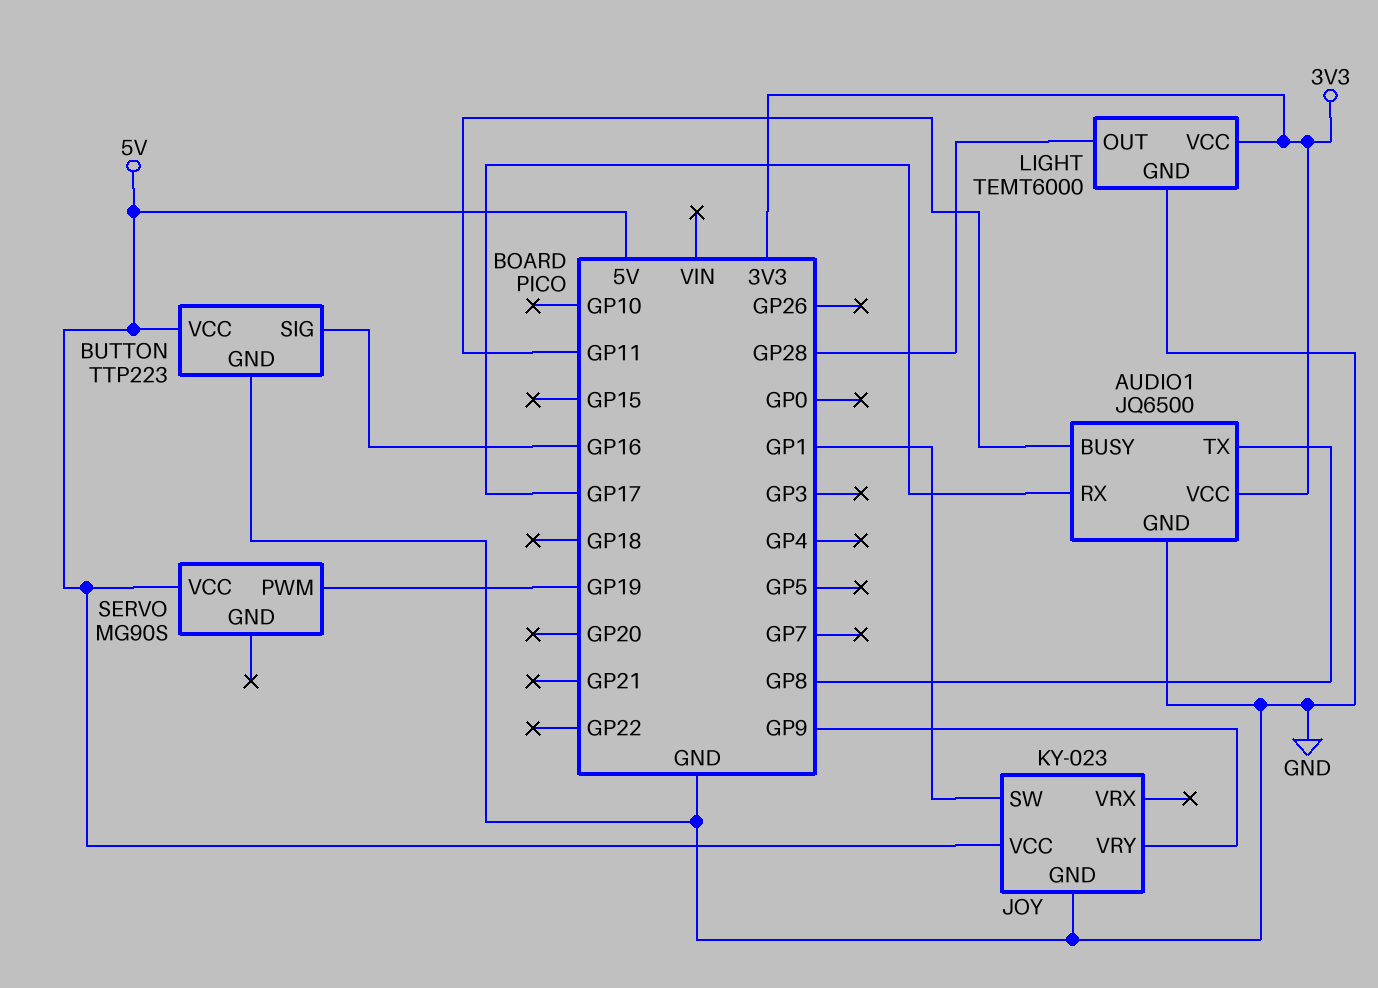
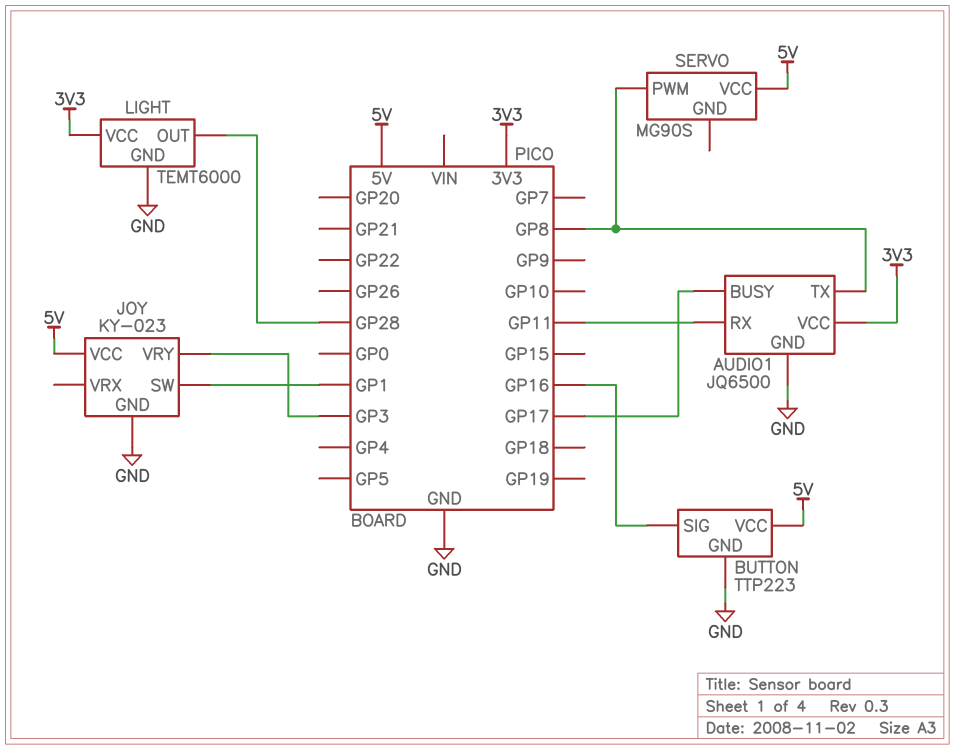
AUDIO1 pin BUSY: GP11 -> GP17
AUDIO1 pin RX: GP17 -> GP11
JOY pin VRY: GP9 -> GP3
SERVO pin PWM: GP19 -> GP8

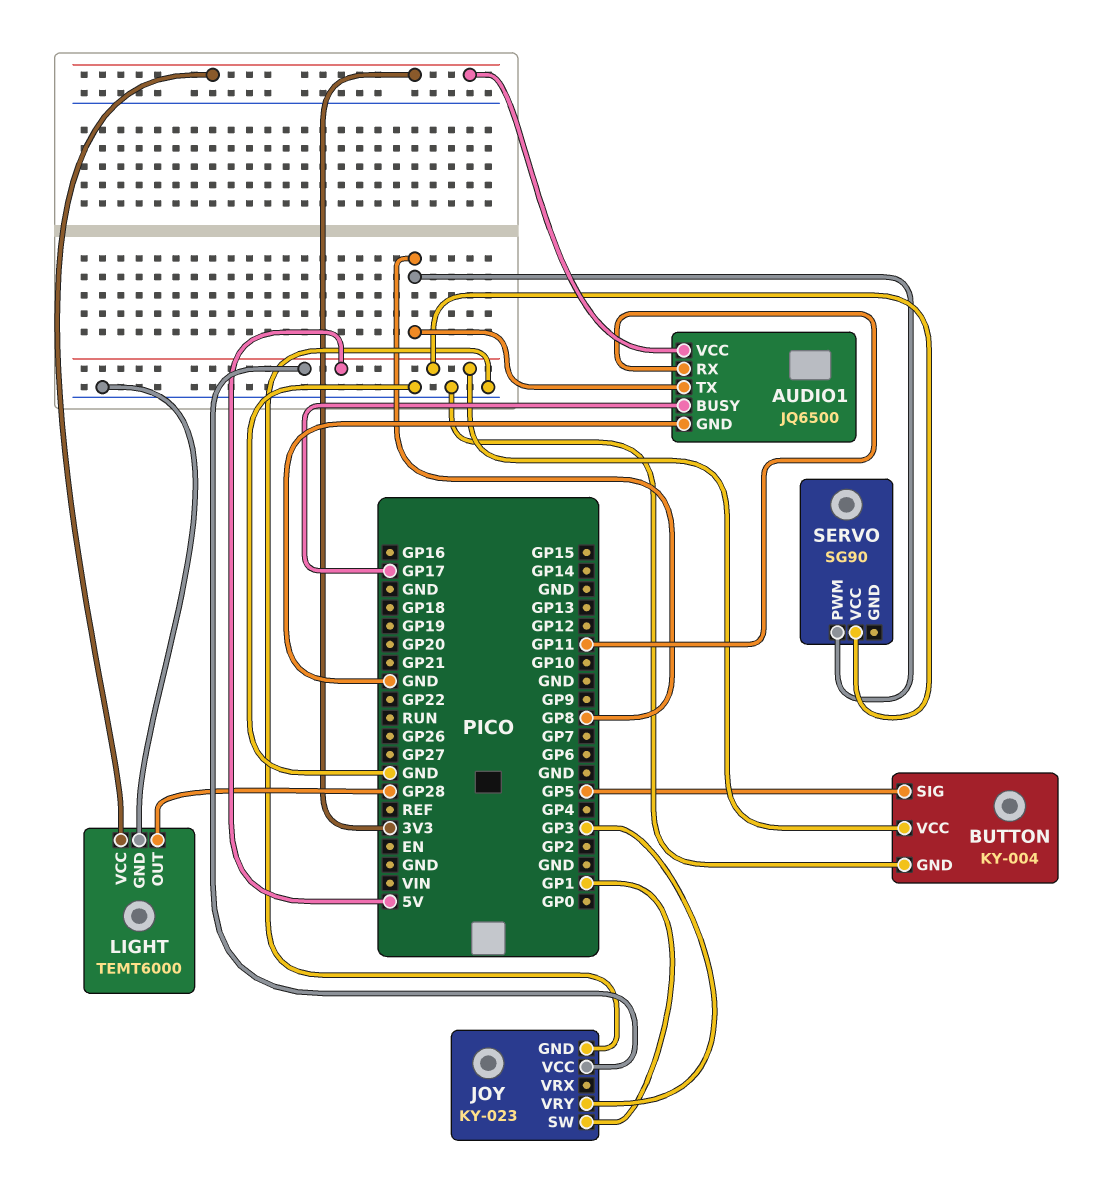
BUTTON: TTP223 -> KY-004
BUTTON pin SIG: GP16 -> GP5
SERVO: MG90S -> SG90

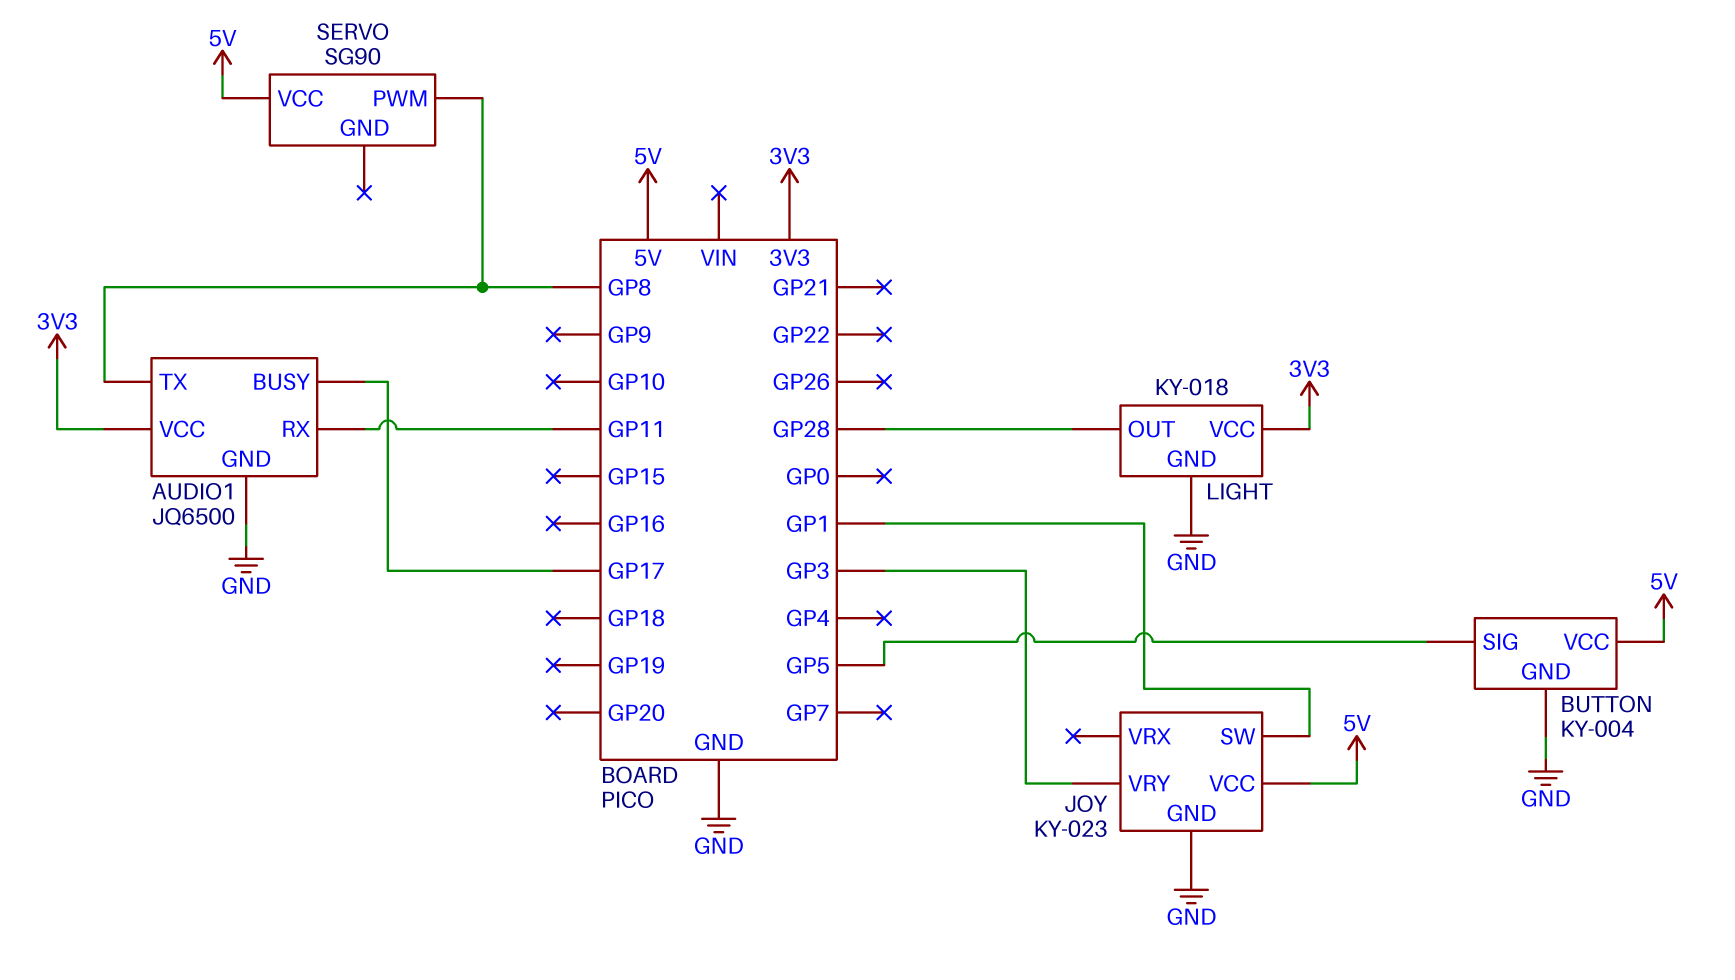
LIGHT: TEMT6000 -> KY-018

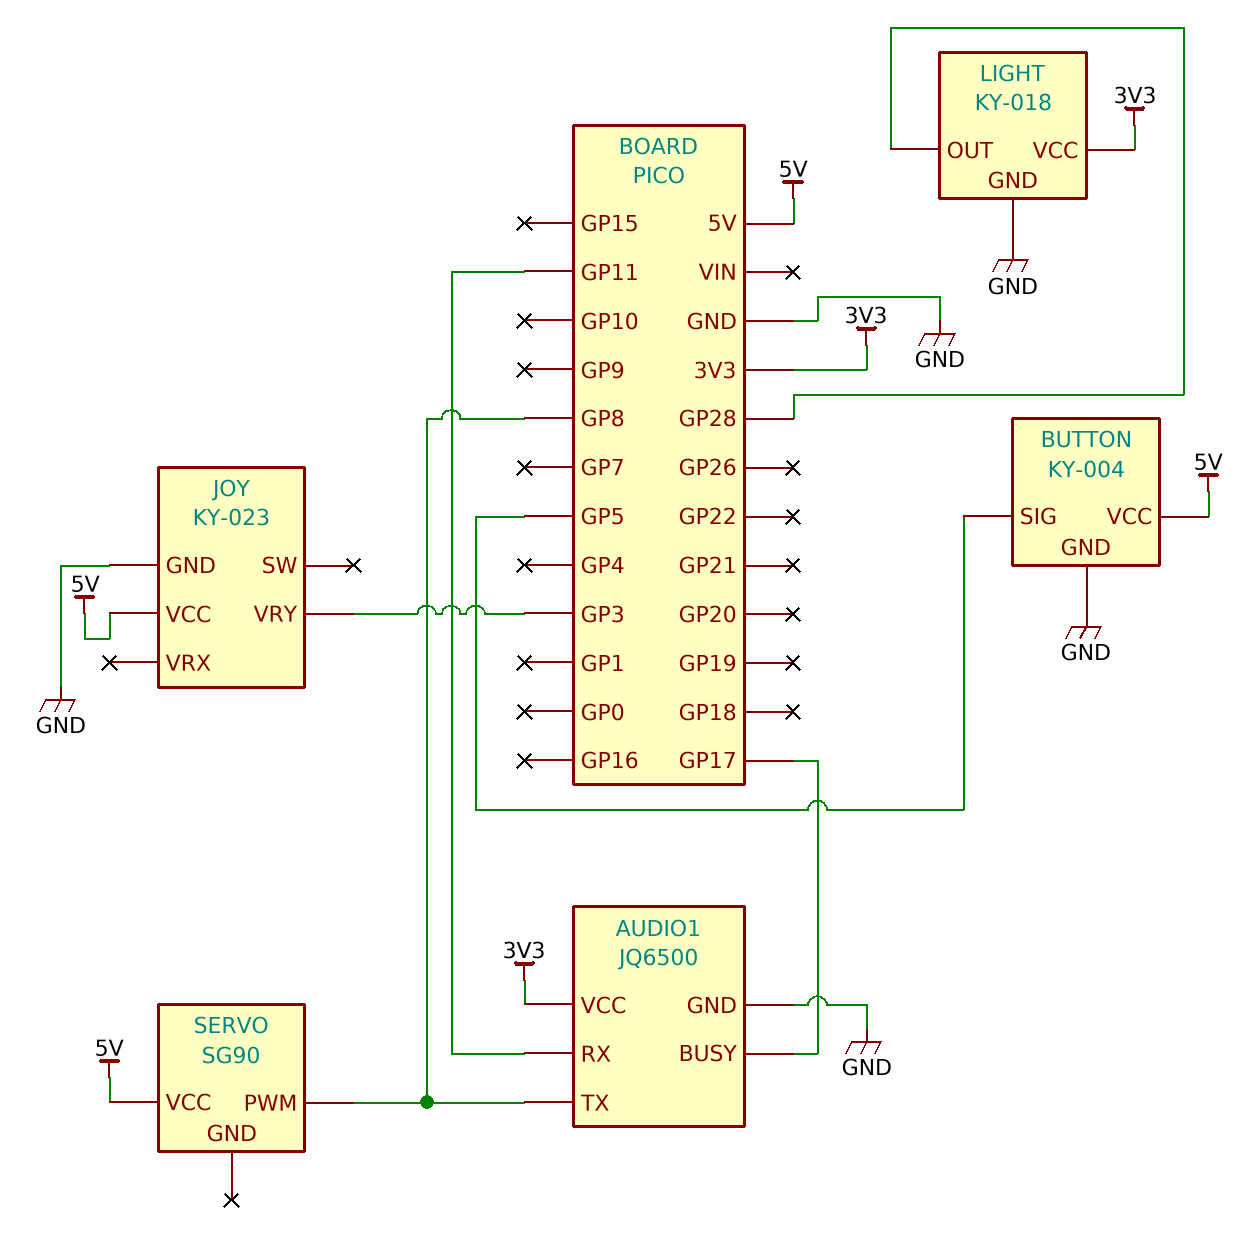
JOY pin SW: GP1 -> none

